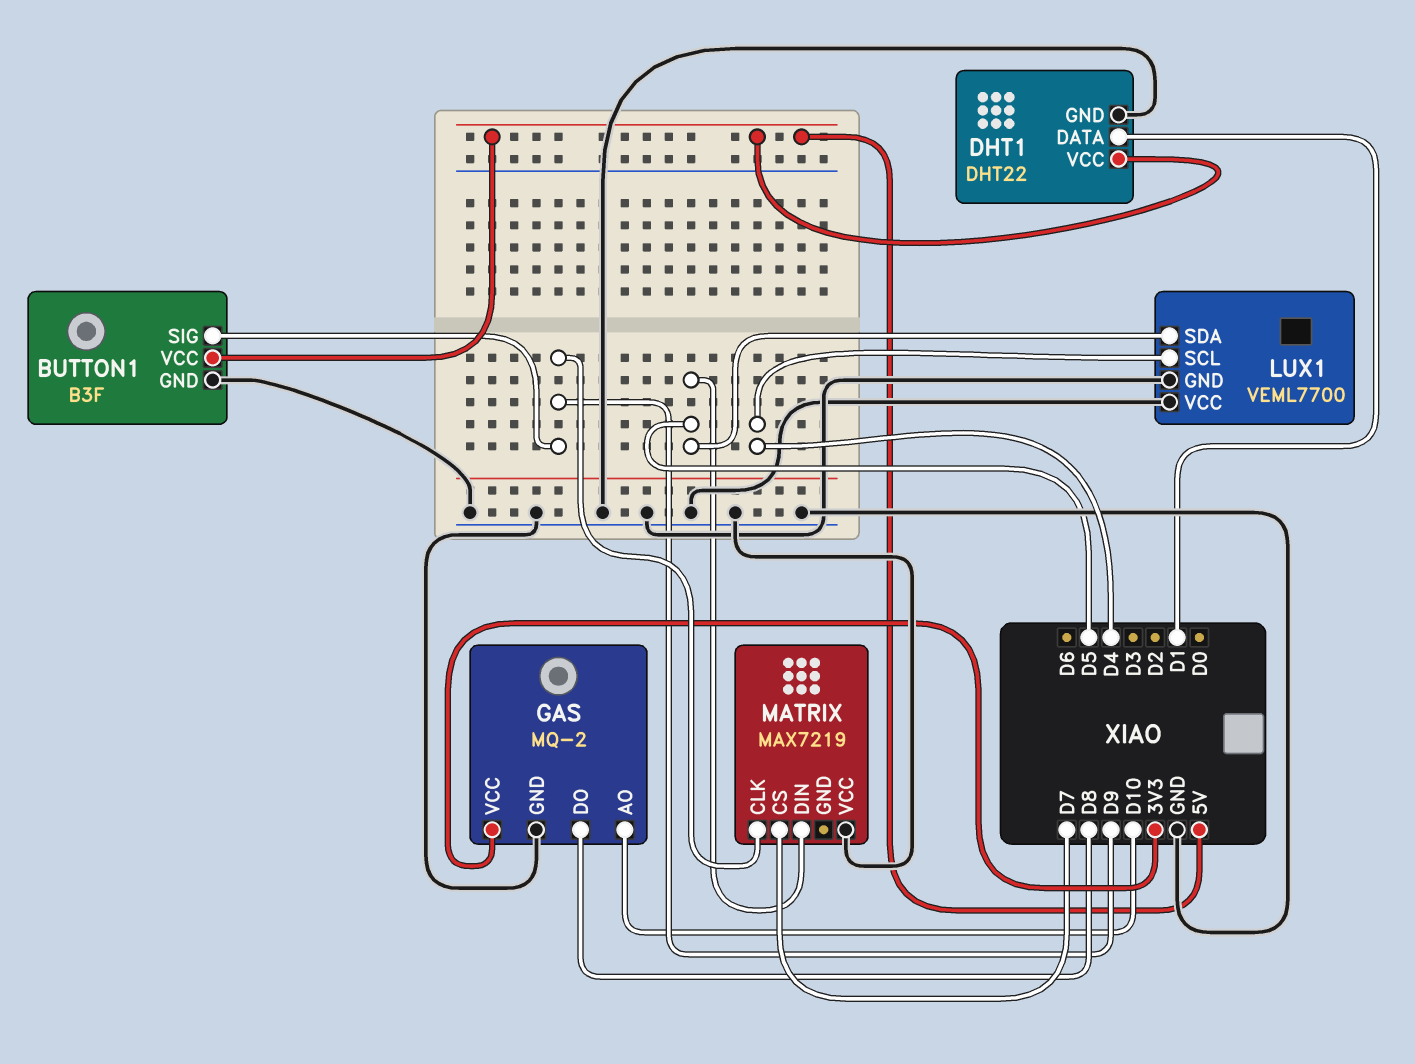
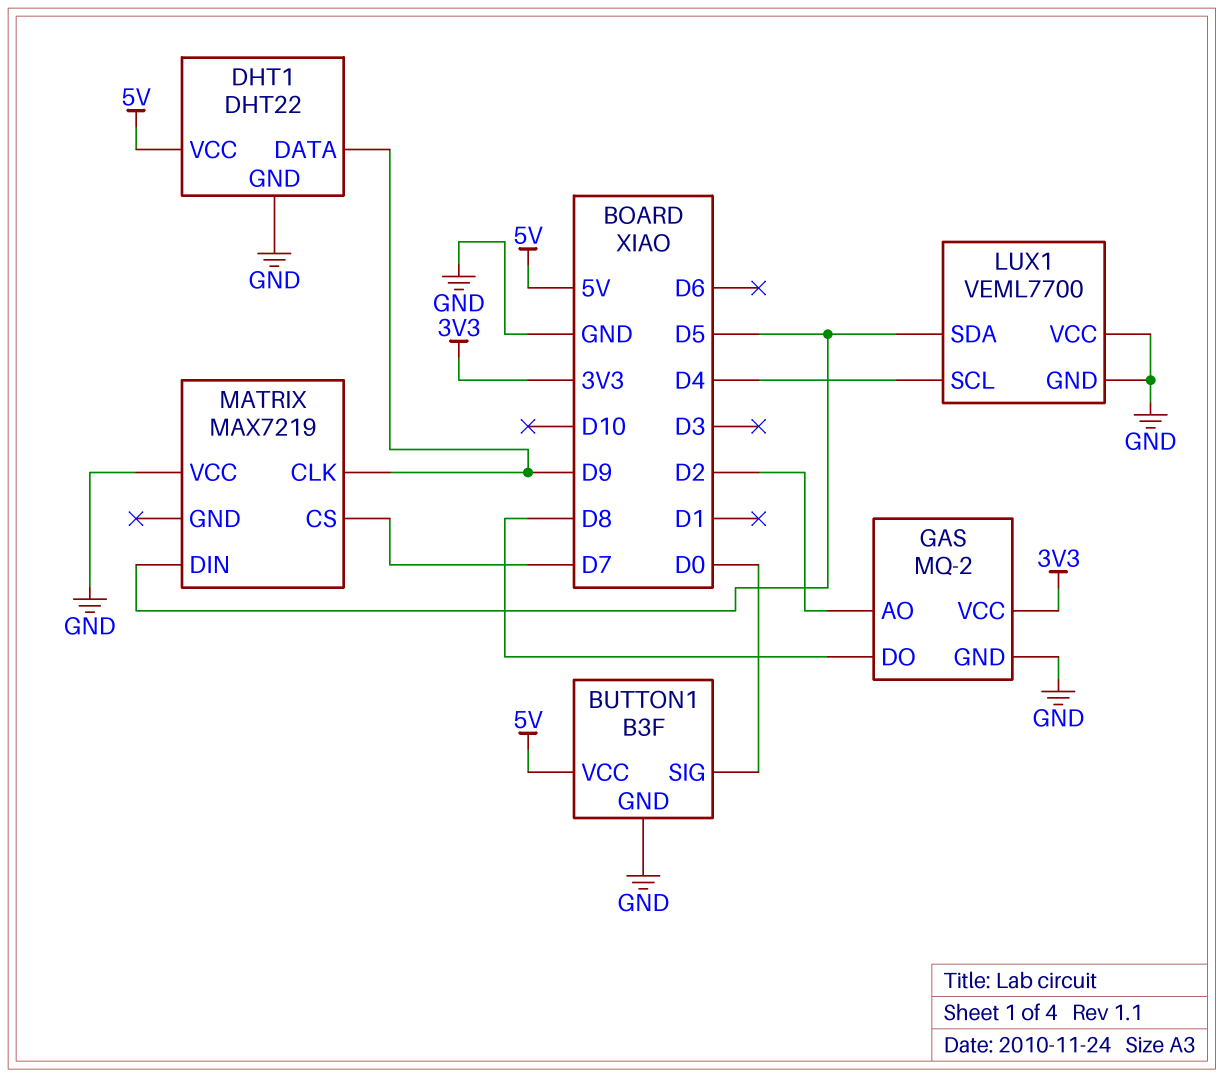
BUTTON1 pin SIG: D9 -> D0
DHT1 pin DATA: D1 -> D9
GAS pin AO: D10 -> D2

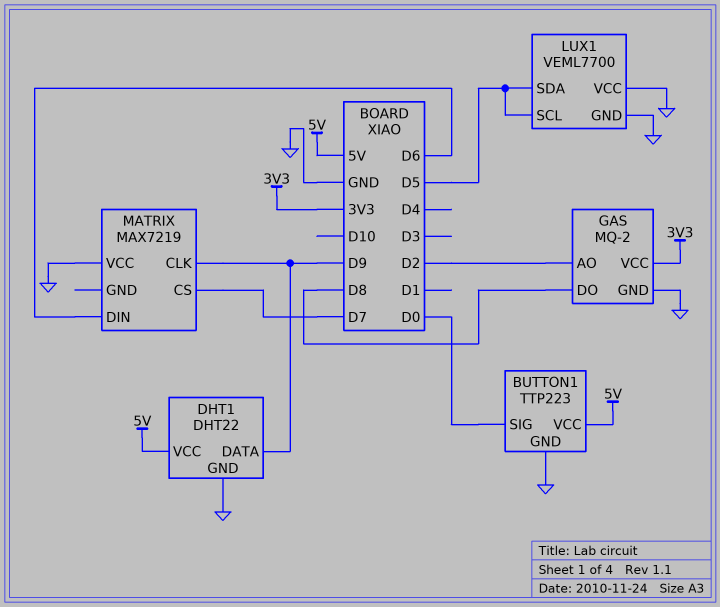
BUTTON1: B3F -> TTP223
LUX1 pin SCL: D4 -> D5
MATRIX pin DIN: D5 -> D6

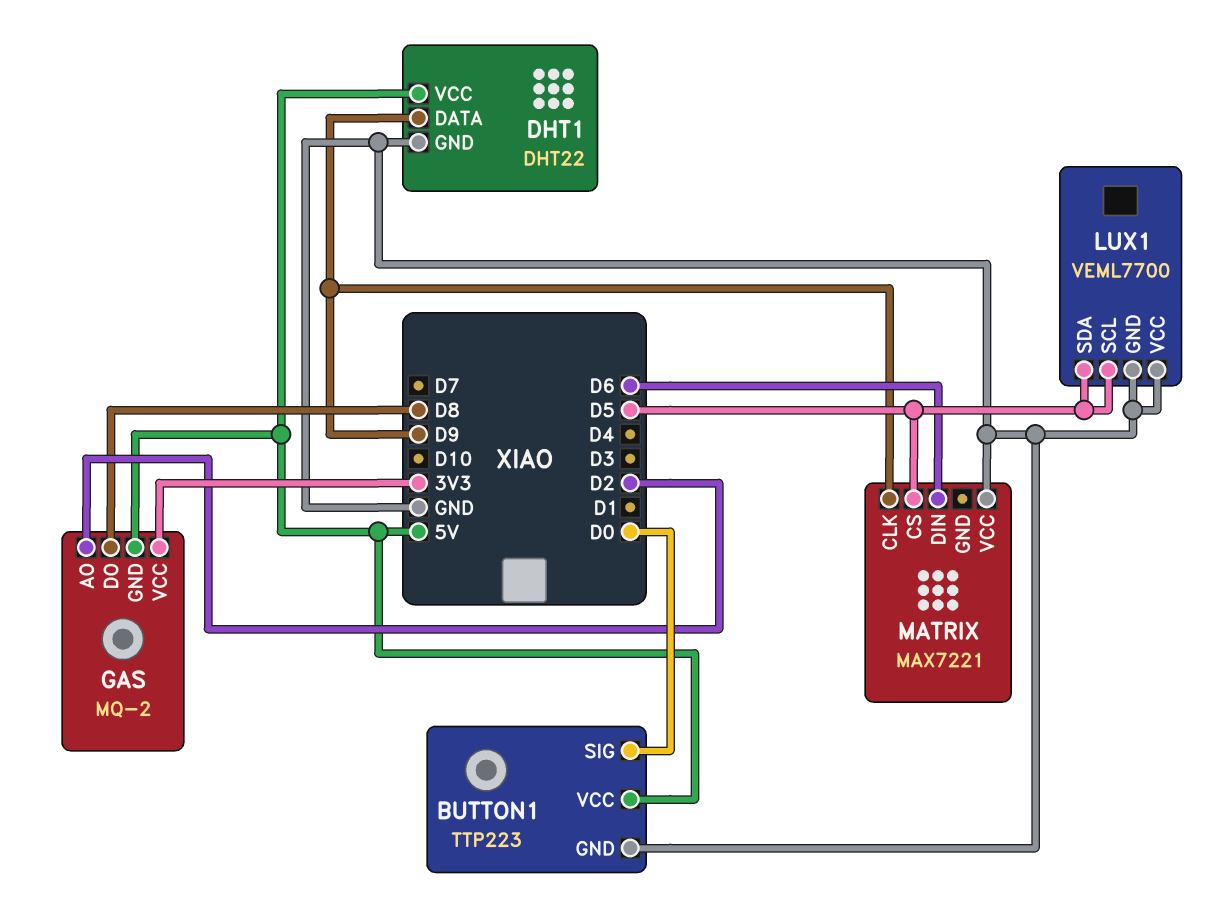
GAS pin GND: GND -> 5V
MATRIX: MAX7219 -> MAX7221
MATRIX pin CS: D7 -> D5

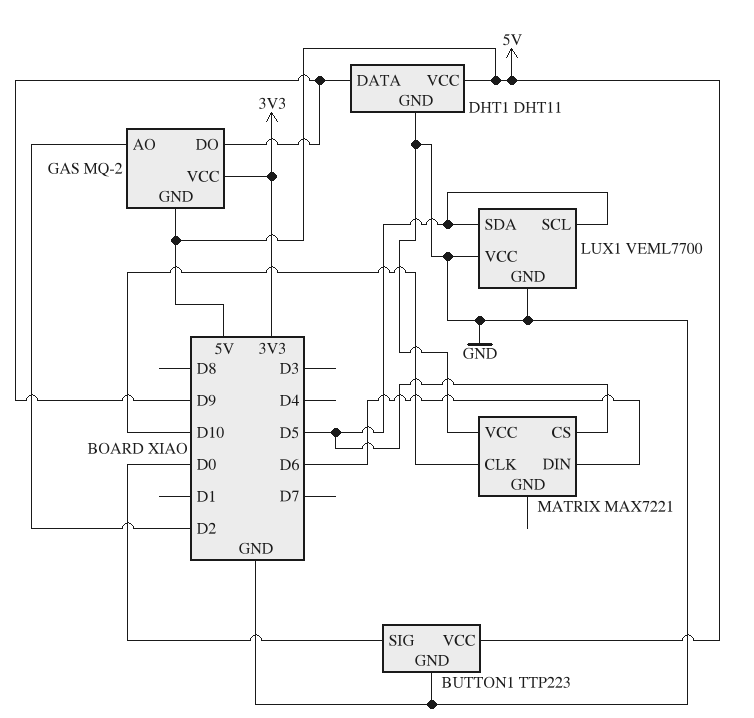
DHT1: DHT22 -> DHT11
GAS pin DO: D8 -> D9
MATRIX pin CLK: D9 -> D10

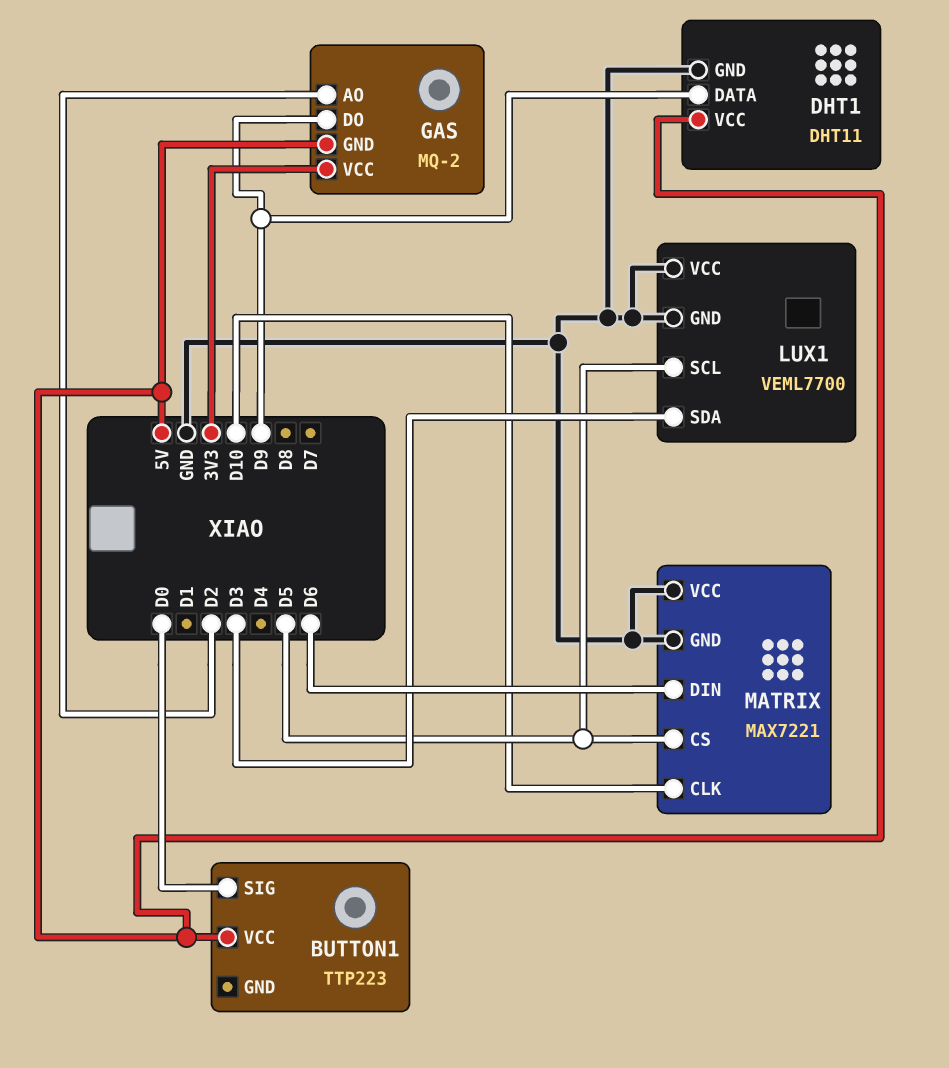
BUTTON1 pin GND: GND -> none
LUX1 pin SDA: D5 -> D3
MATRIX pin GND: none -> GND

